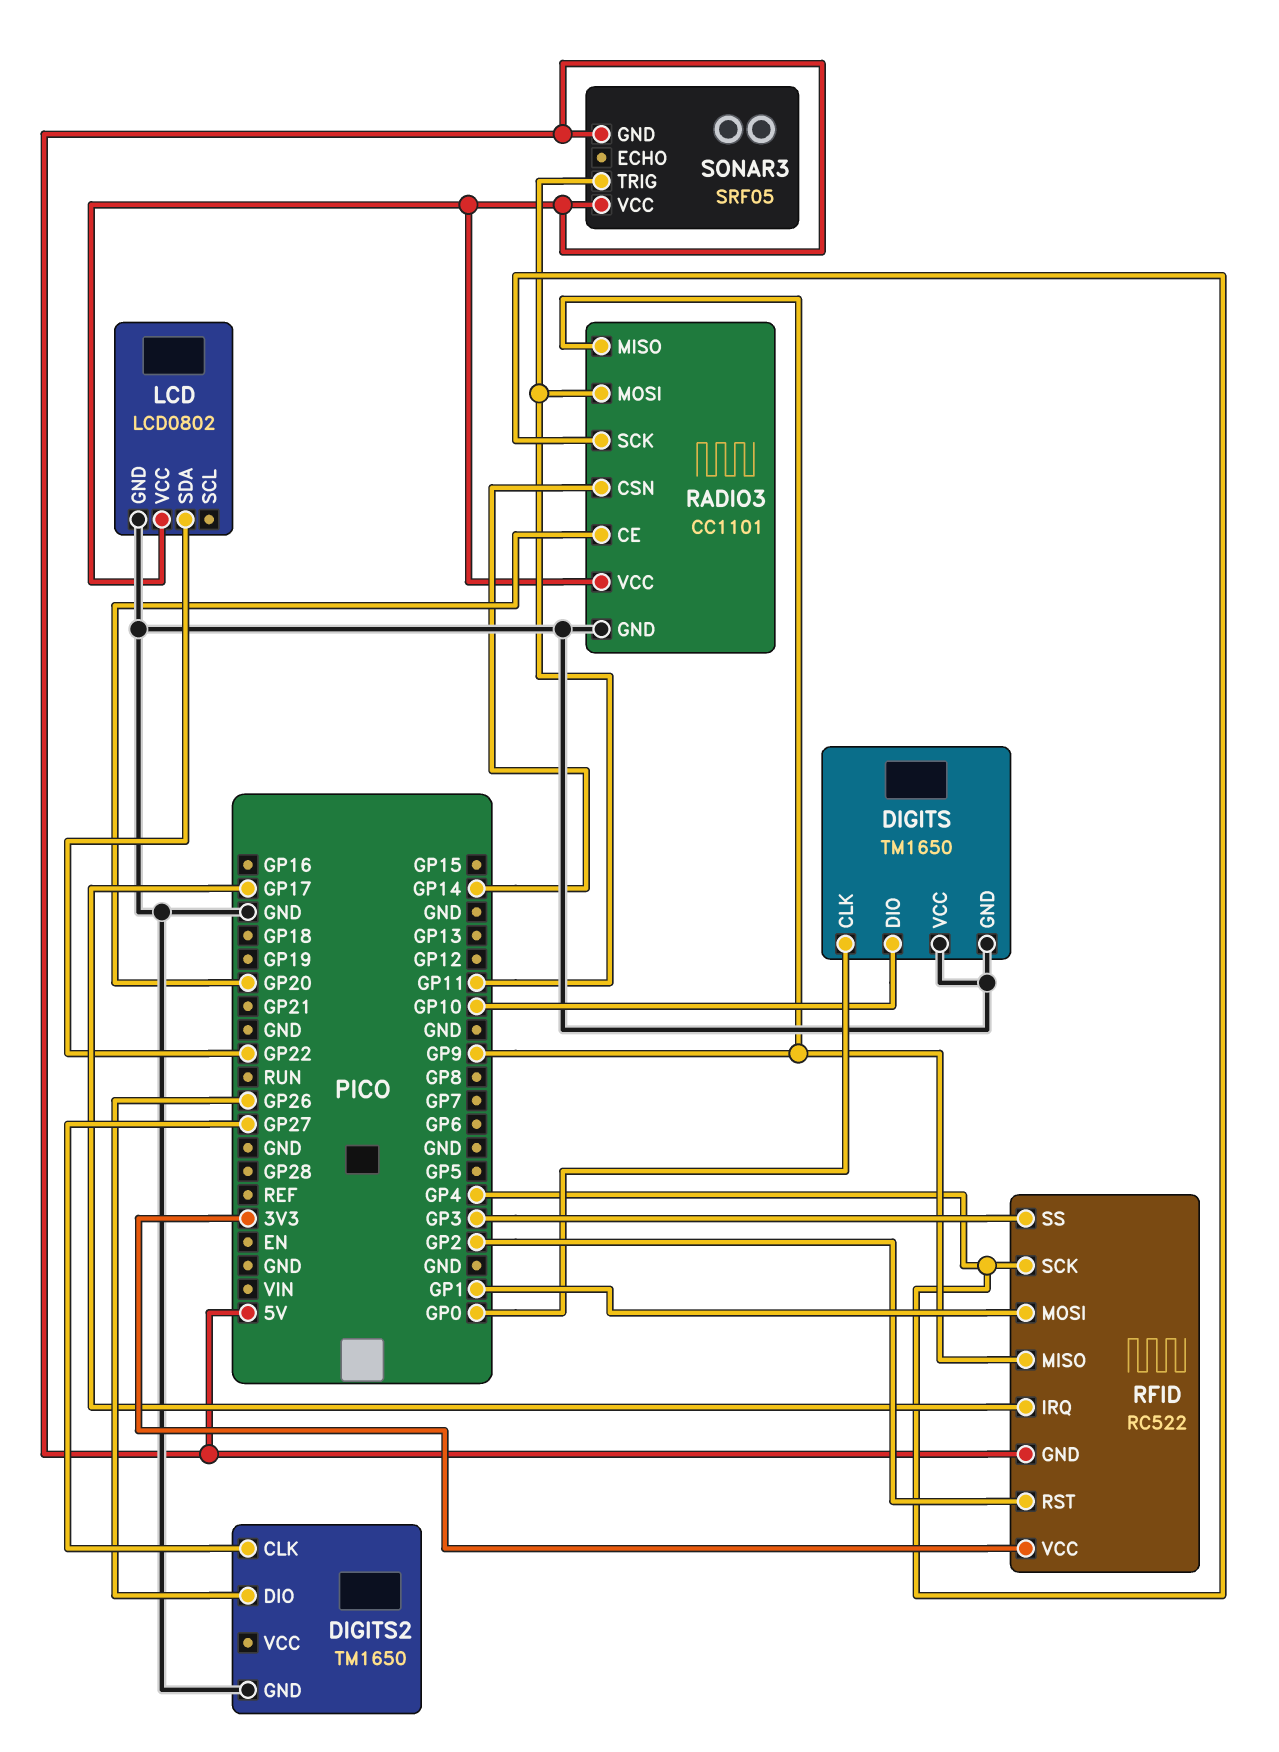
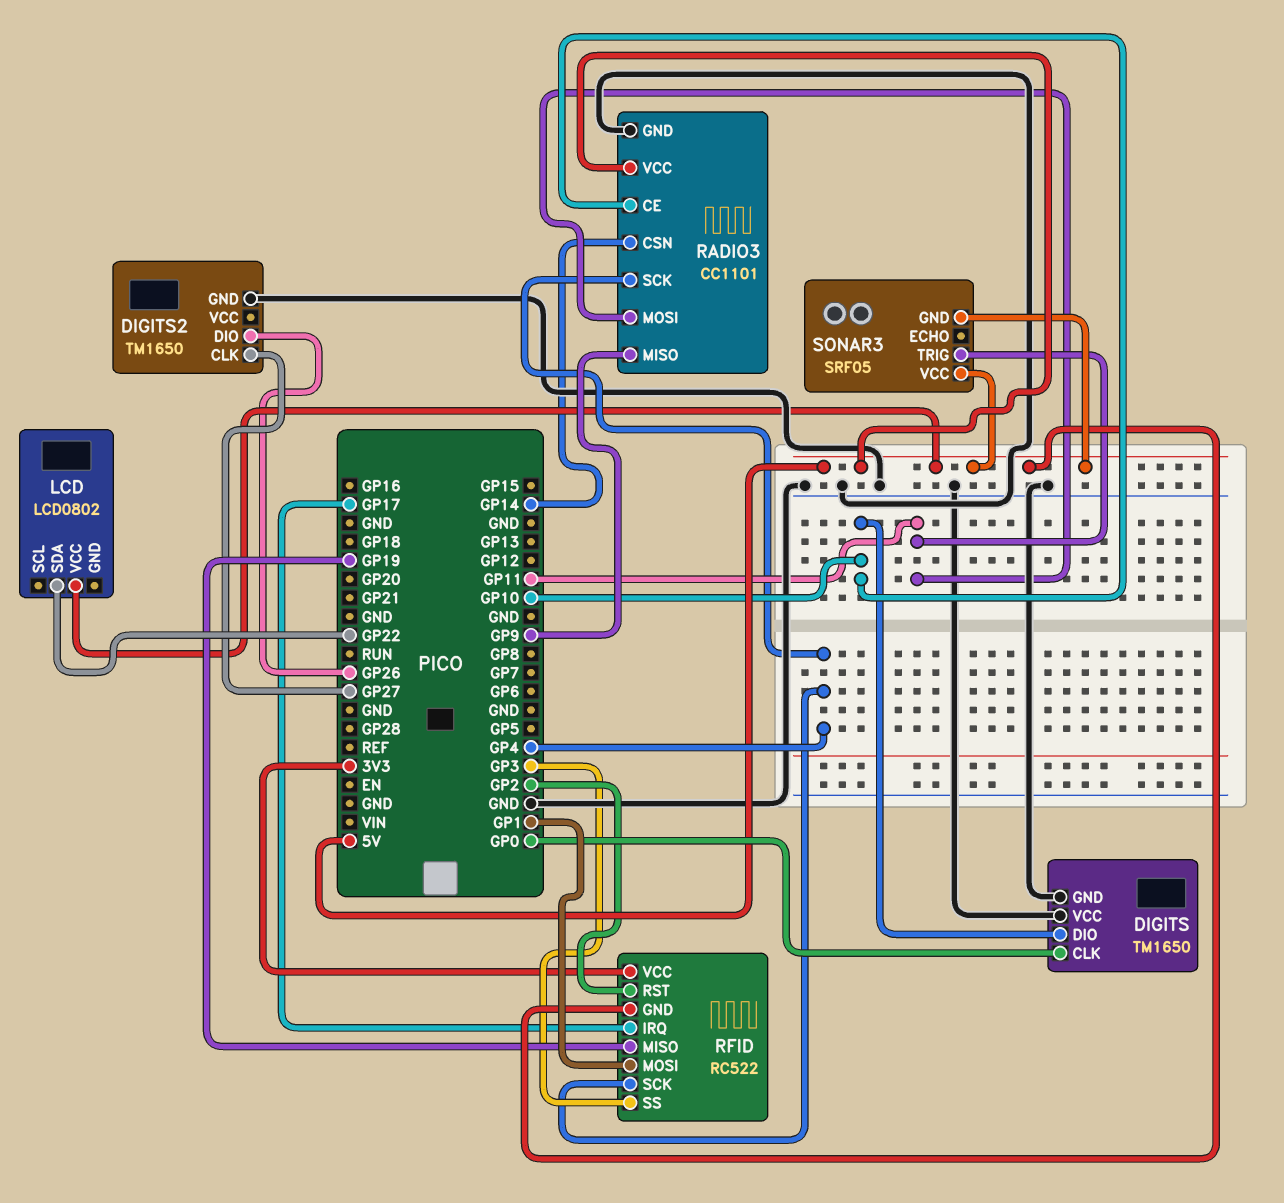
LCD pin GND: GND -> none
RADIO3 pin CE: GP20 -> GP10
RFID pin MISO: GP9 -> GP19

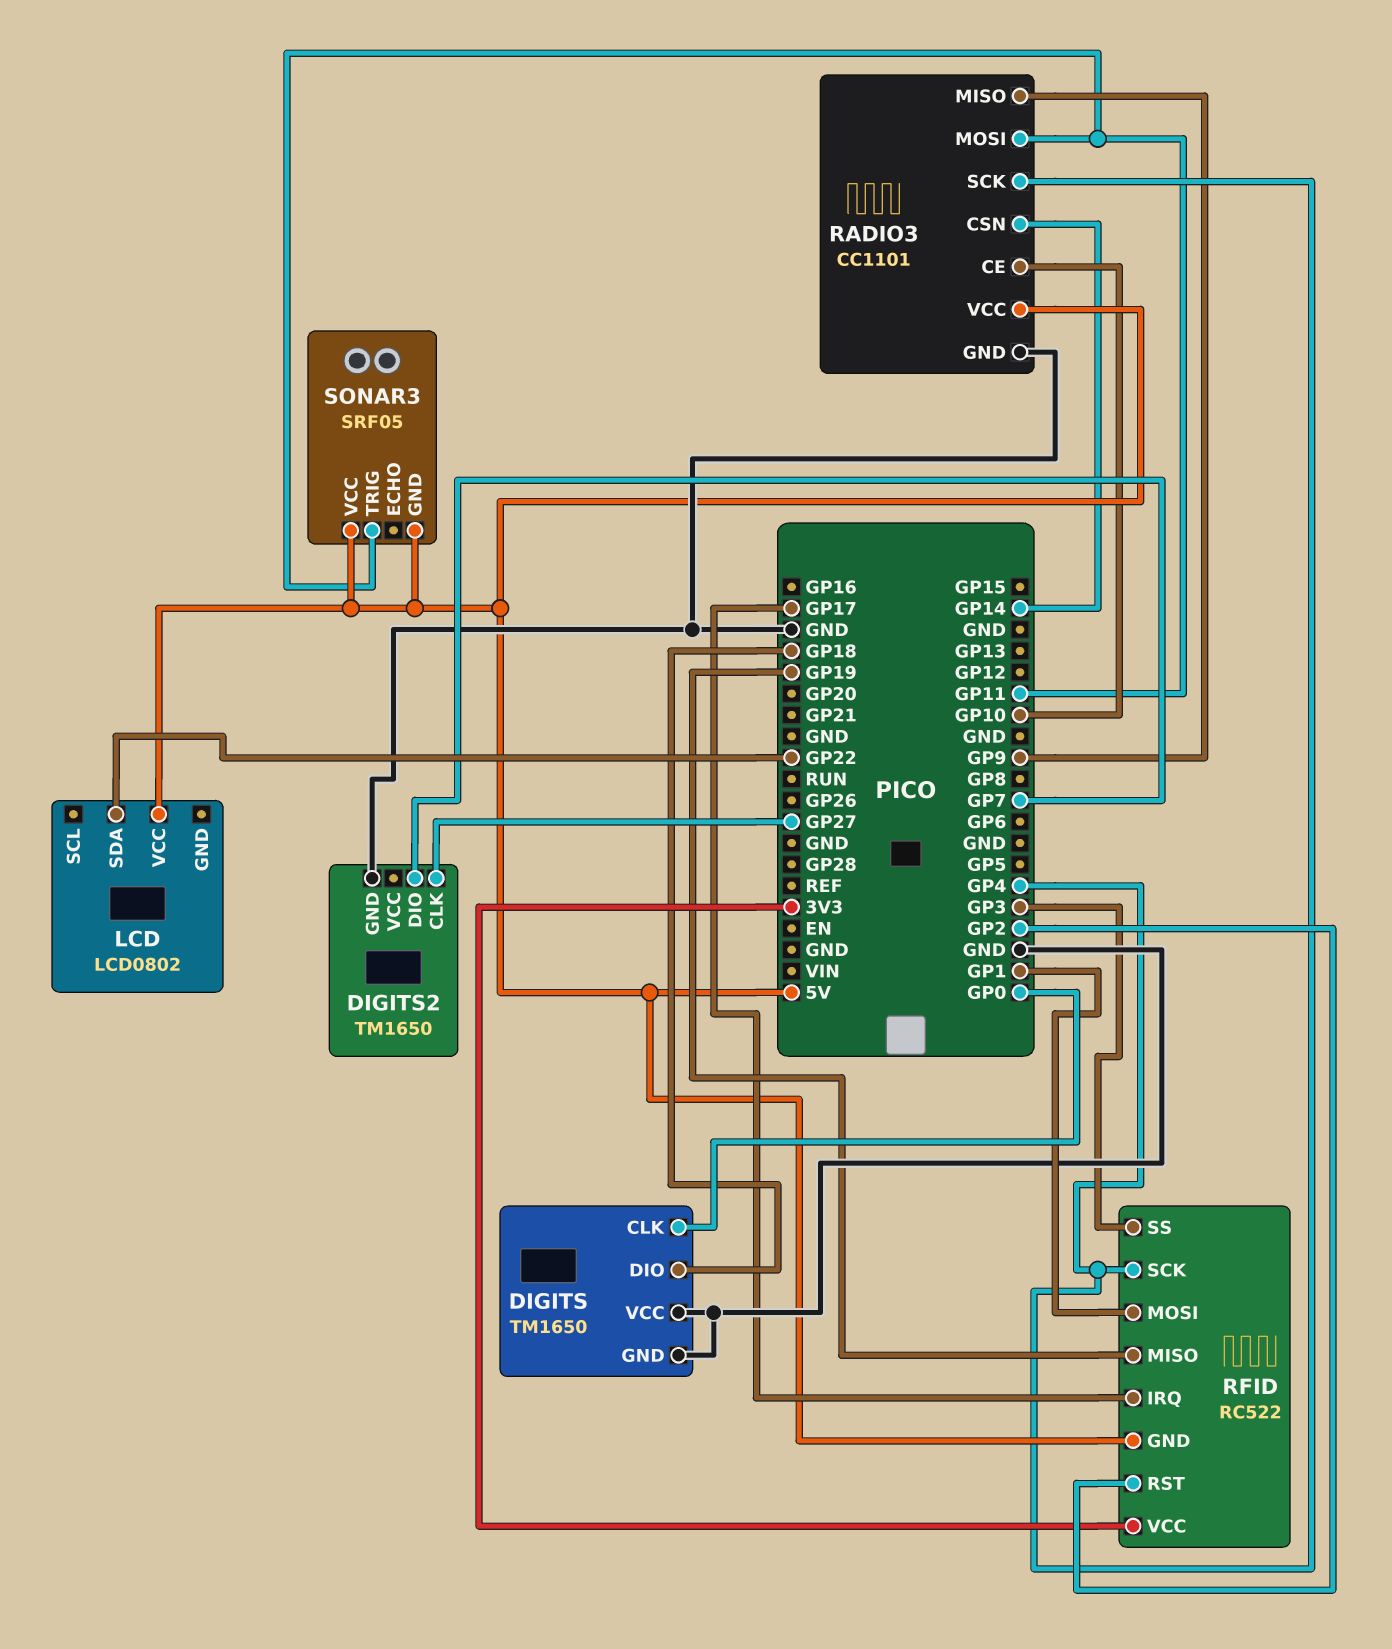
DIGITS pin DIO: GP10 -> GP18
DIGITS2 pin DIO: GP26 -> GP7

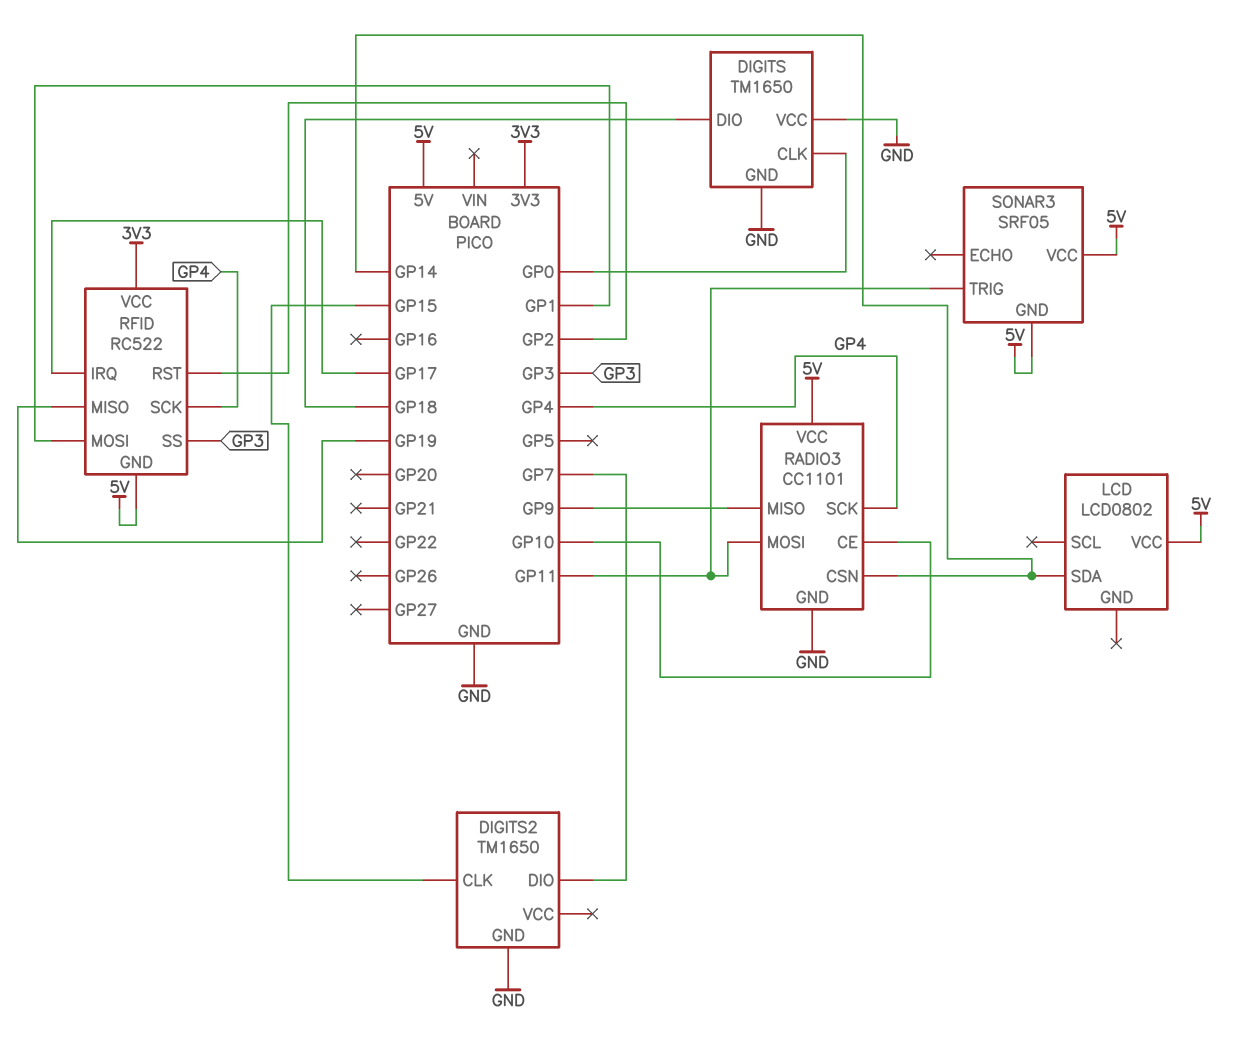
DIGITS2 pin CLK: GP27 -> GP15
LCD pin SDA: GP22 -> GP14

